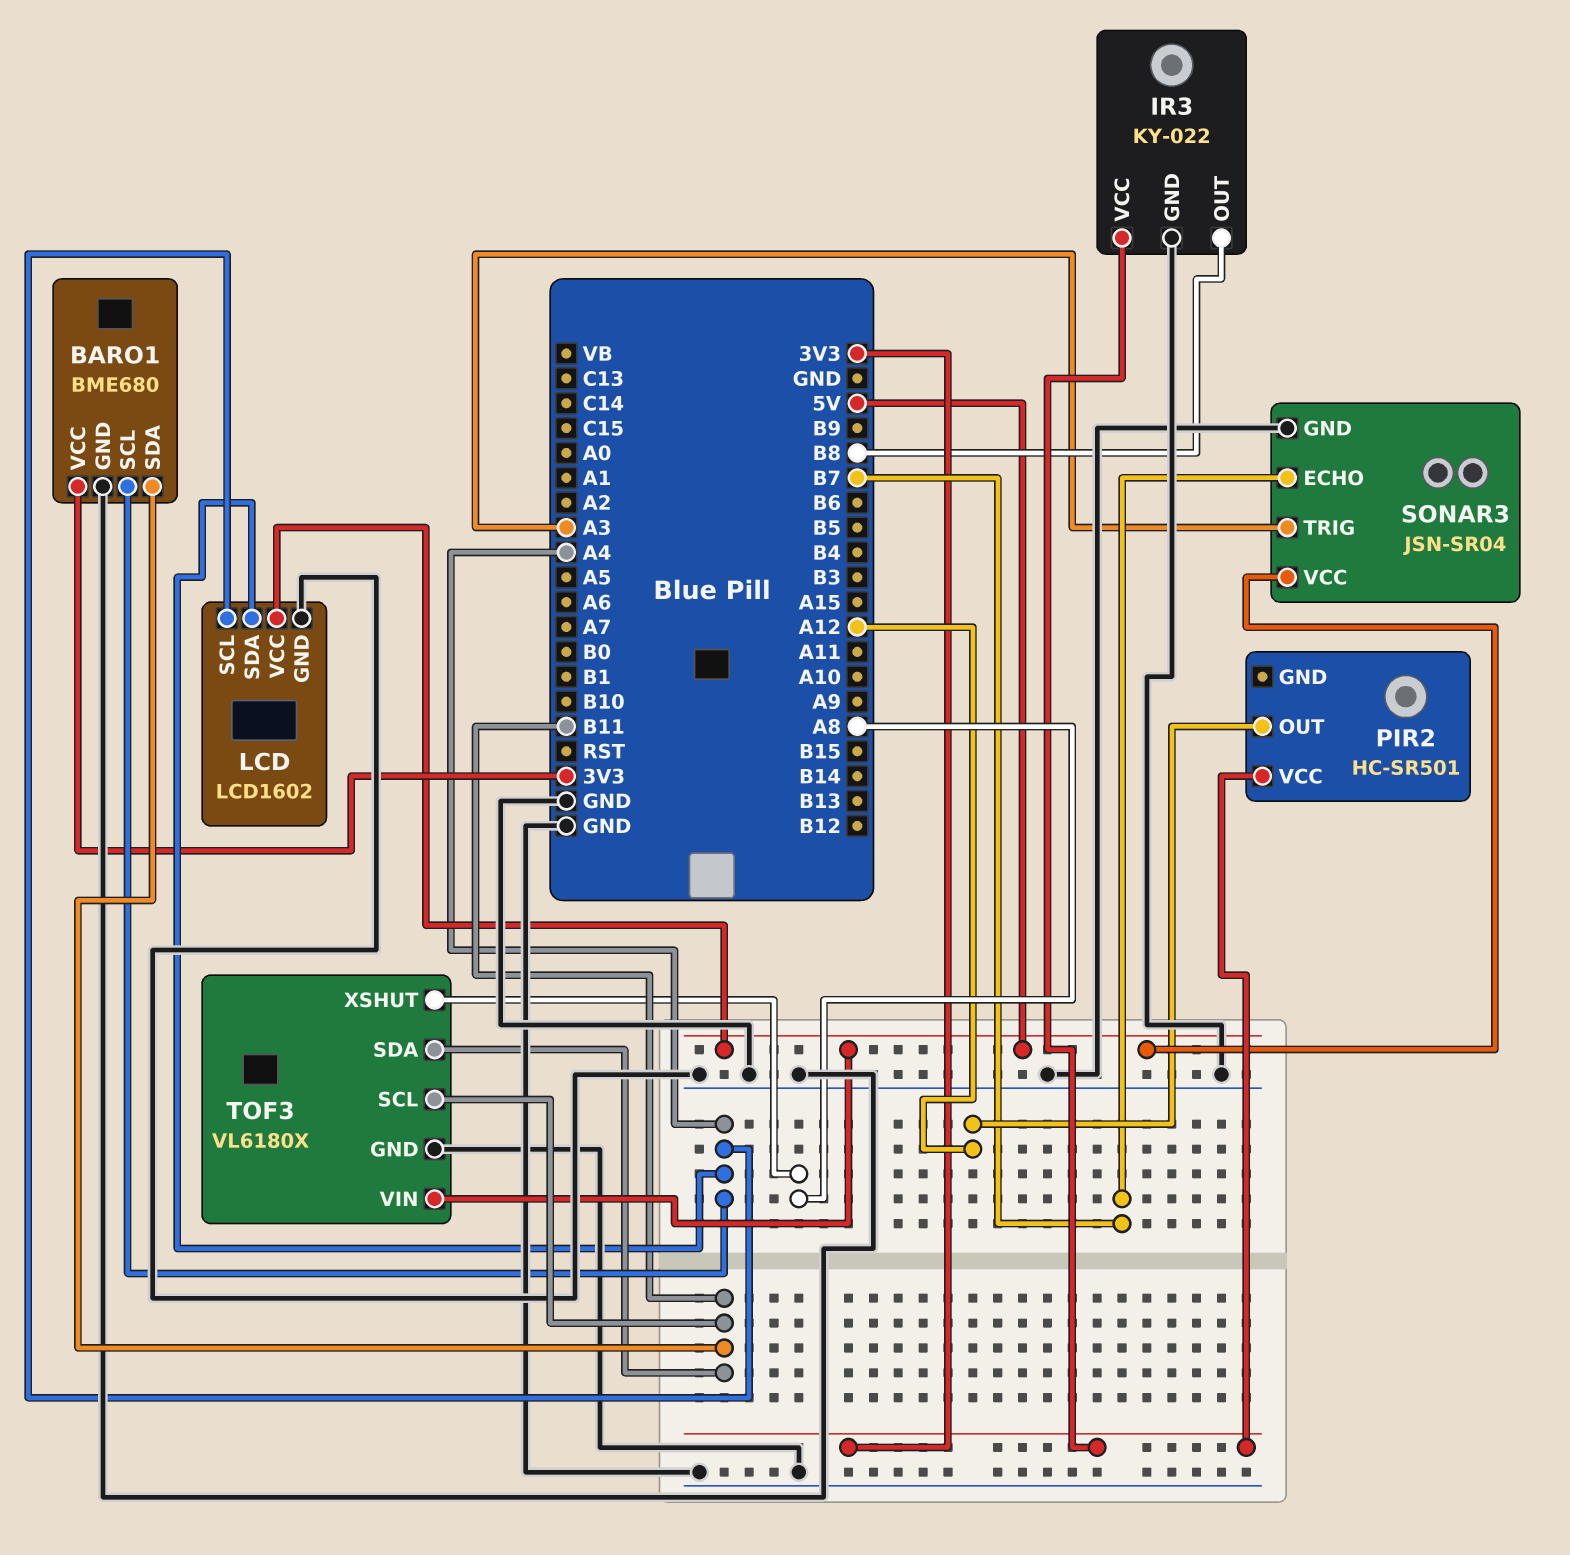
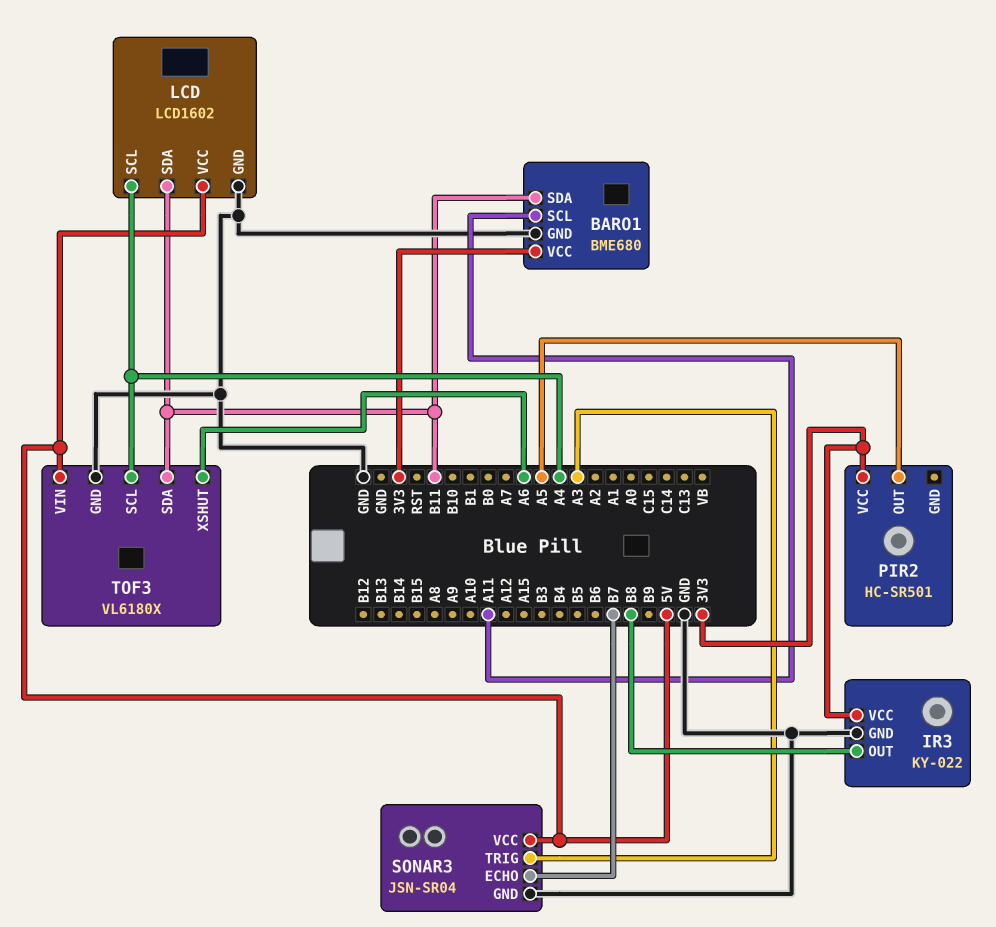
BARO1 pin SCL: A4 -> A11
LCD pin SDA: A4 -> B11
PIR2 pin OUT: A12 -> A5
TOF3 pin SCL: B11 -> A4
TOF3 pin XSHUT: A8 -> A6

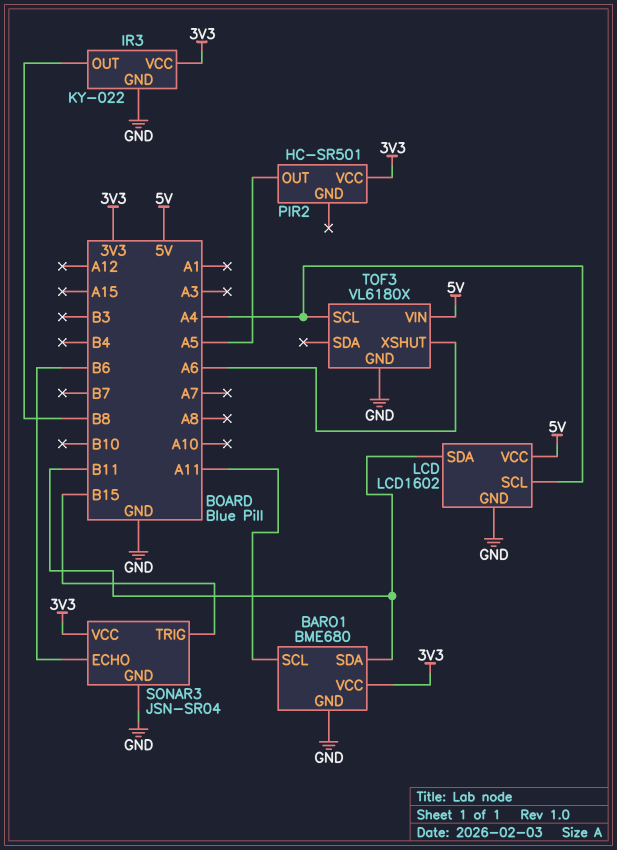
SONAR3 pin ECHO: B7 -> B6
SONAR3 pin TRIG: A3 -> B15
SONAR3 pin VCC: 5V -> 3V3
TOF3 pin SDA: B11 -> none

